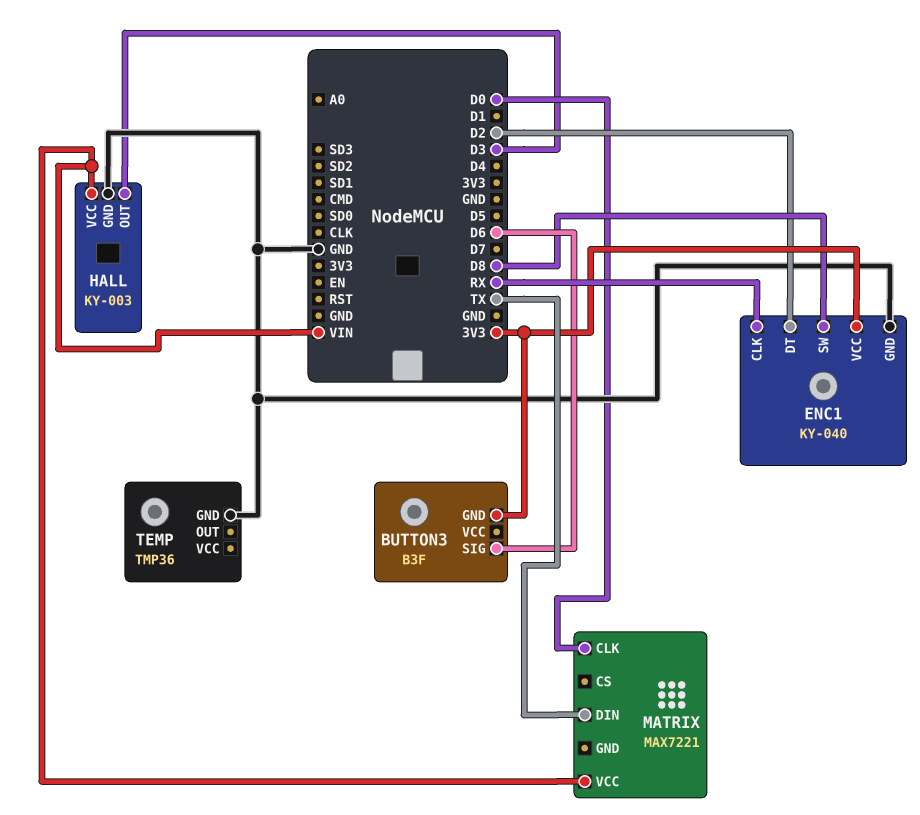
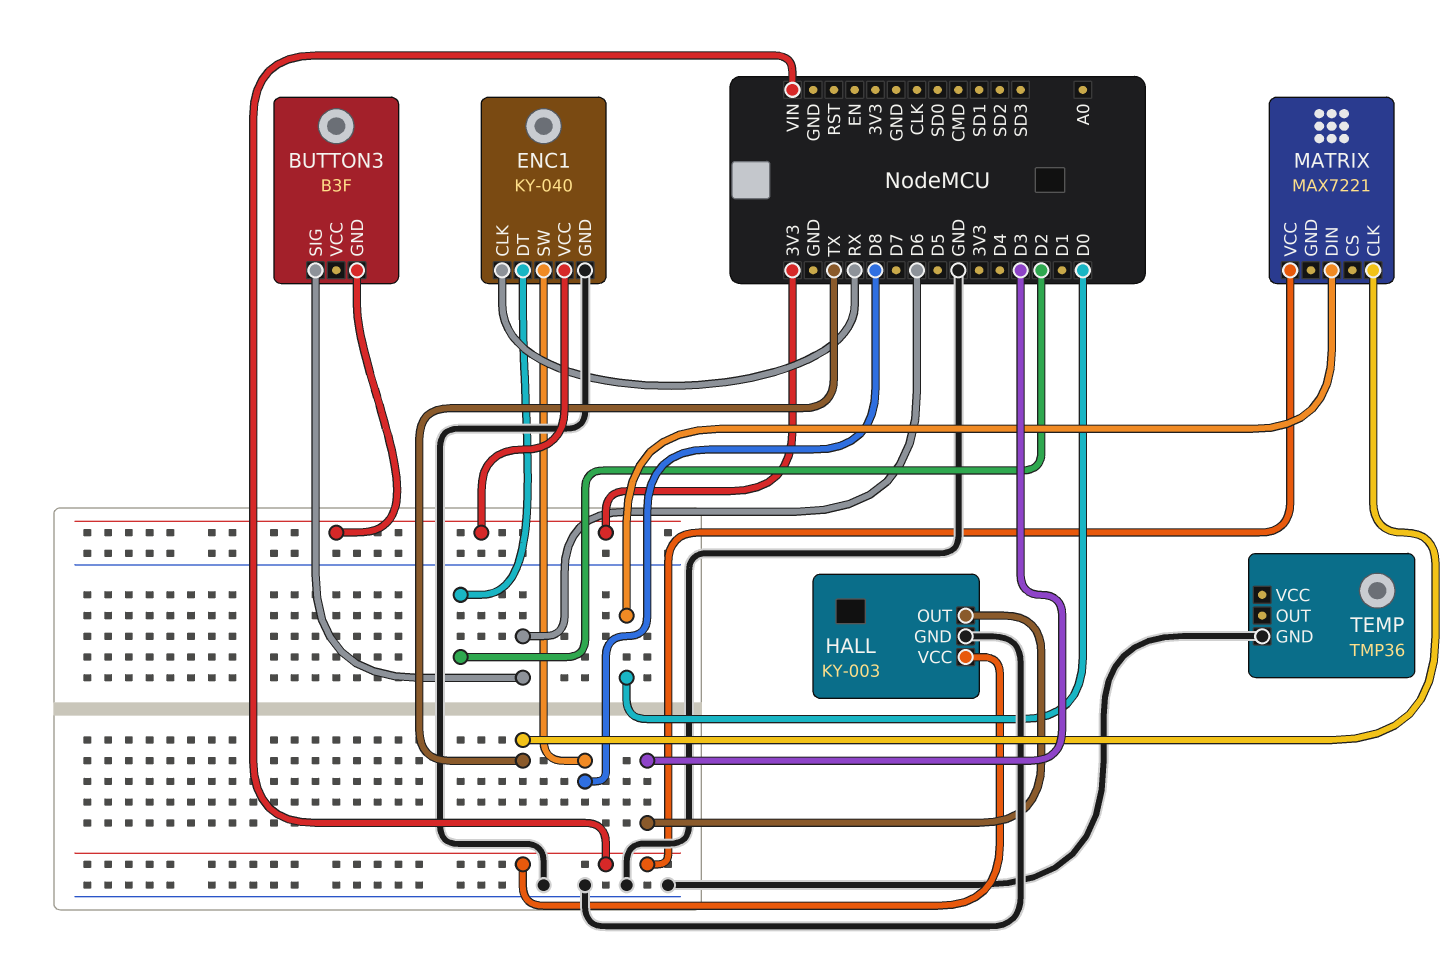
MATRIX pin CLK: D0 -> TX
MATRIX pin DIN: TX -> D0

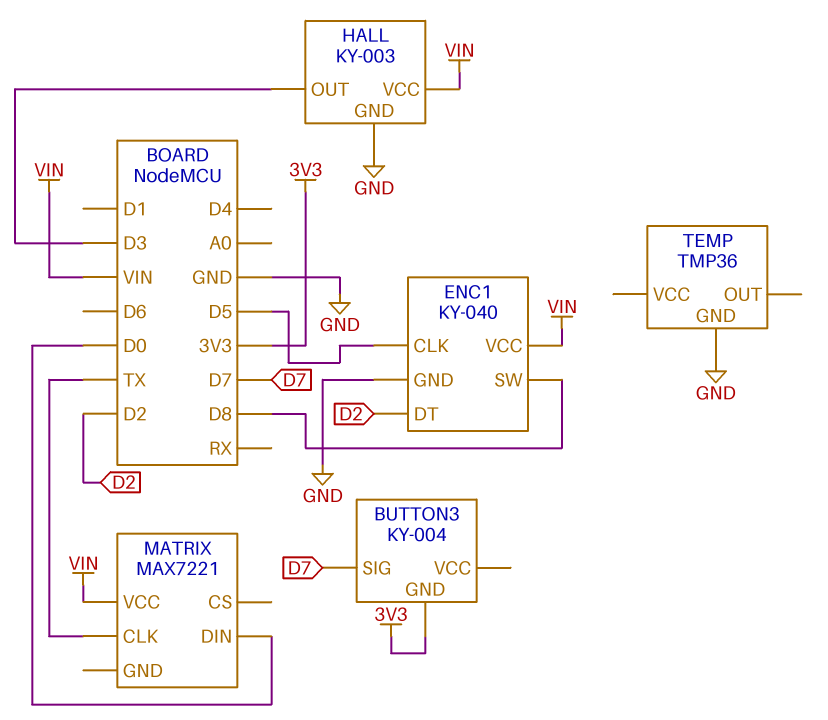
BUTTON3: B3F -> KY-004
BUTTON3 pin SIG: D6 -> D7
ENC1 pin CLK: RX -> D5
ENC1 pin VCC: 3V3 -> VIN

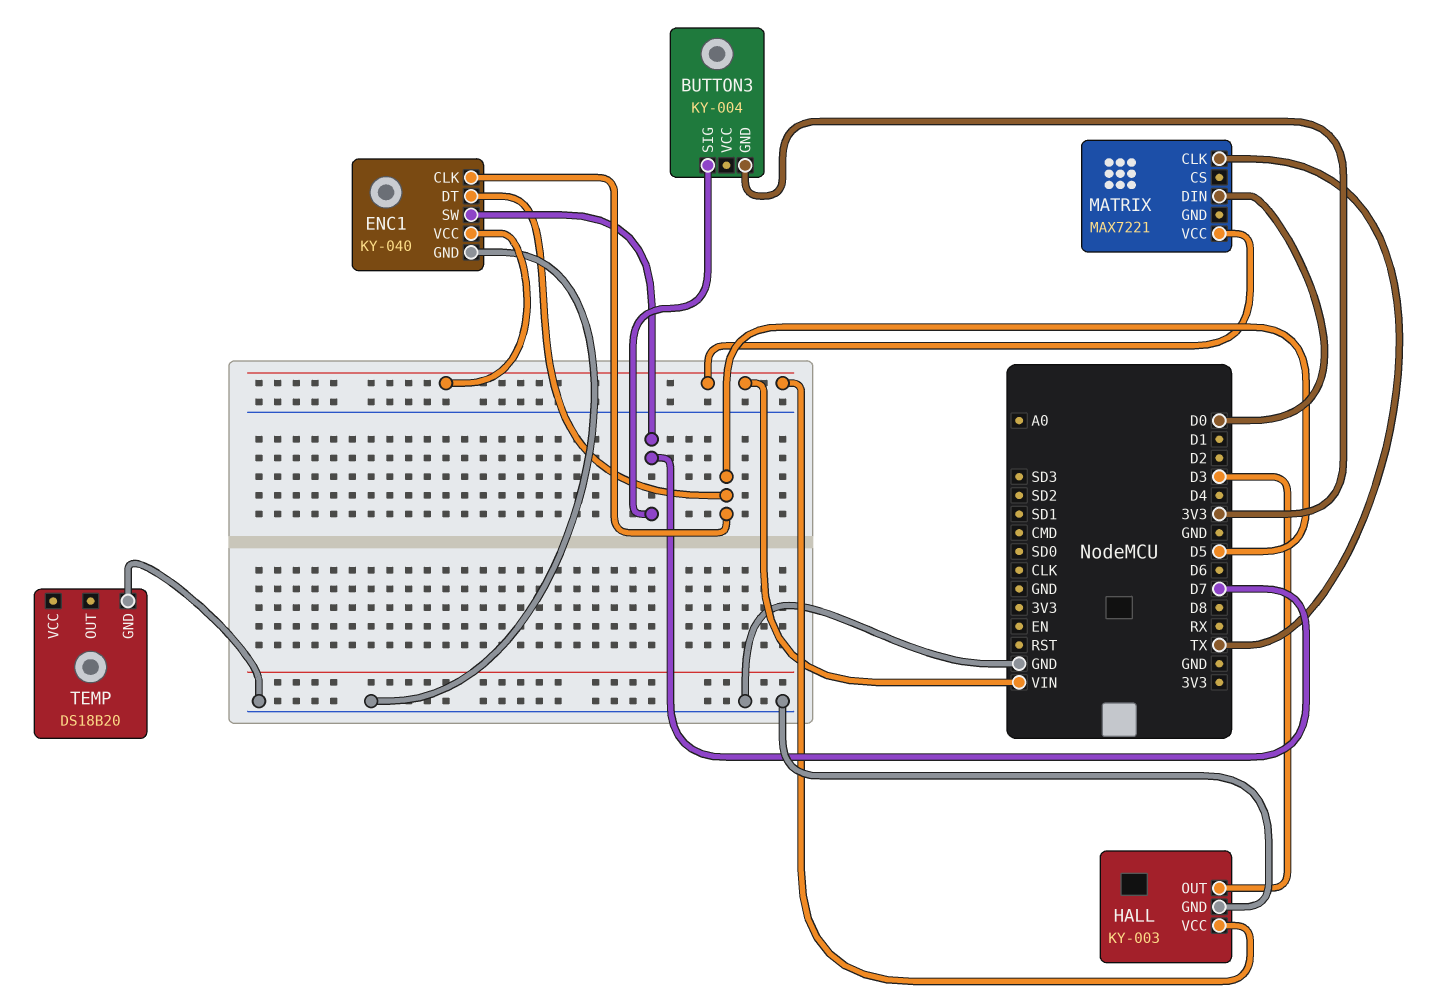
ENC1 pin DT: D2 -> D5
ENC1 pin SW: D8 -> D7
TEMP: TMP36 -> DS18B20

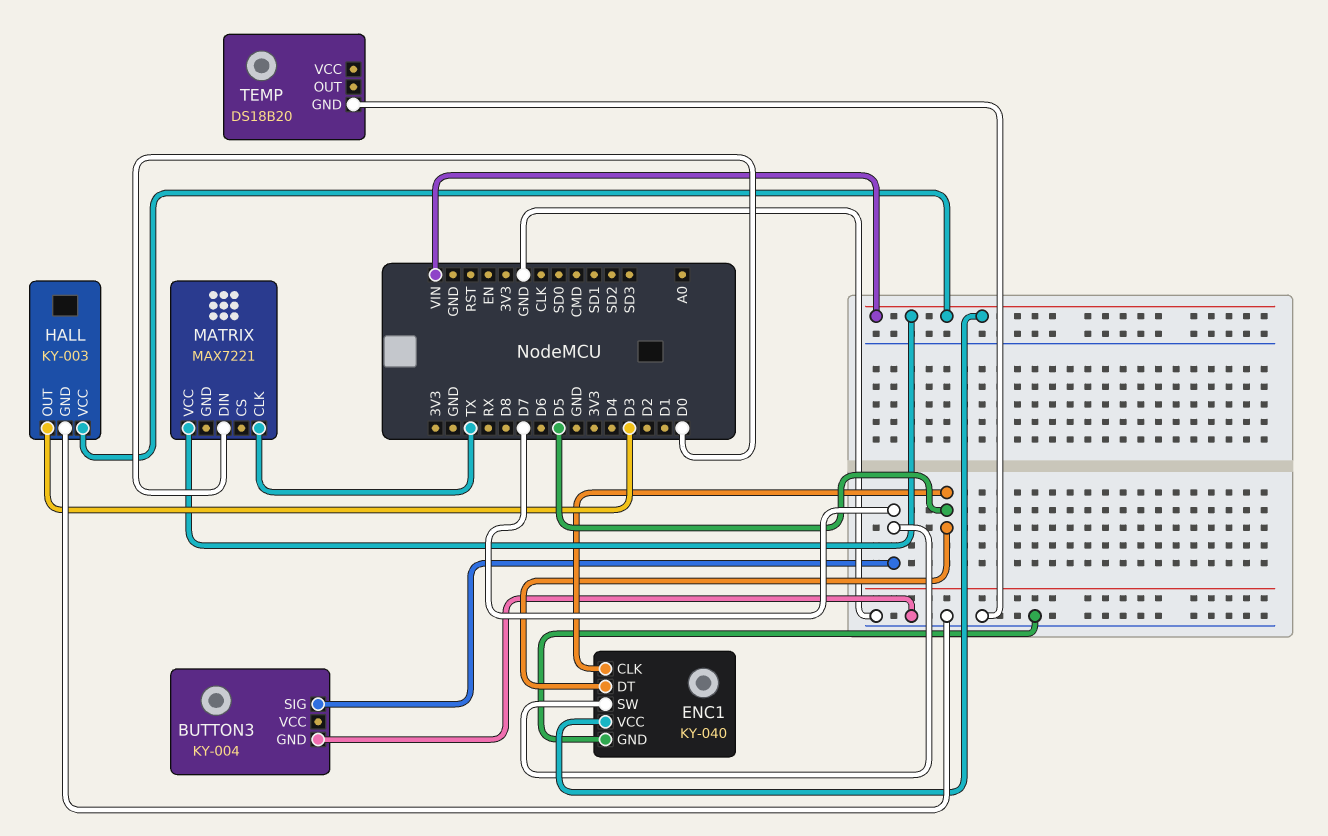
BUTTON3 pin GND: 3V3 -> GND

